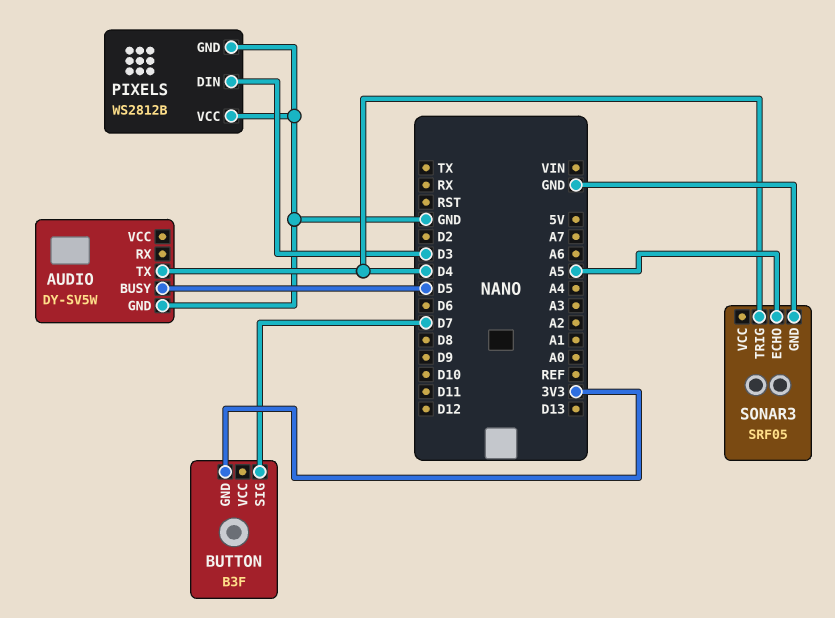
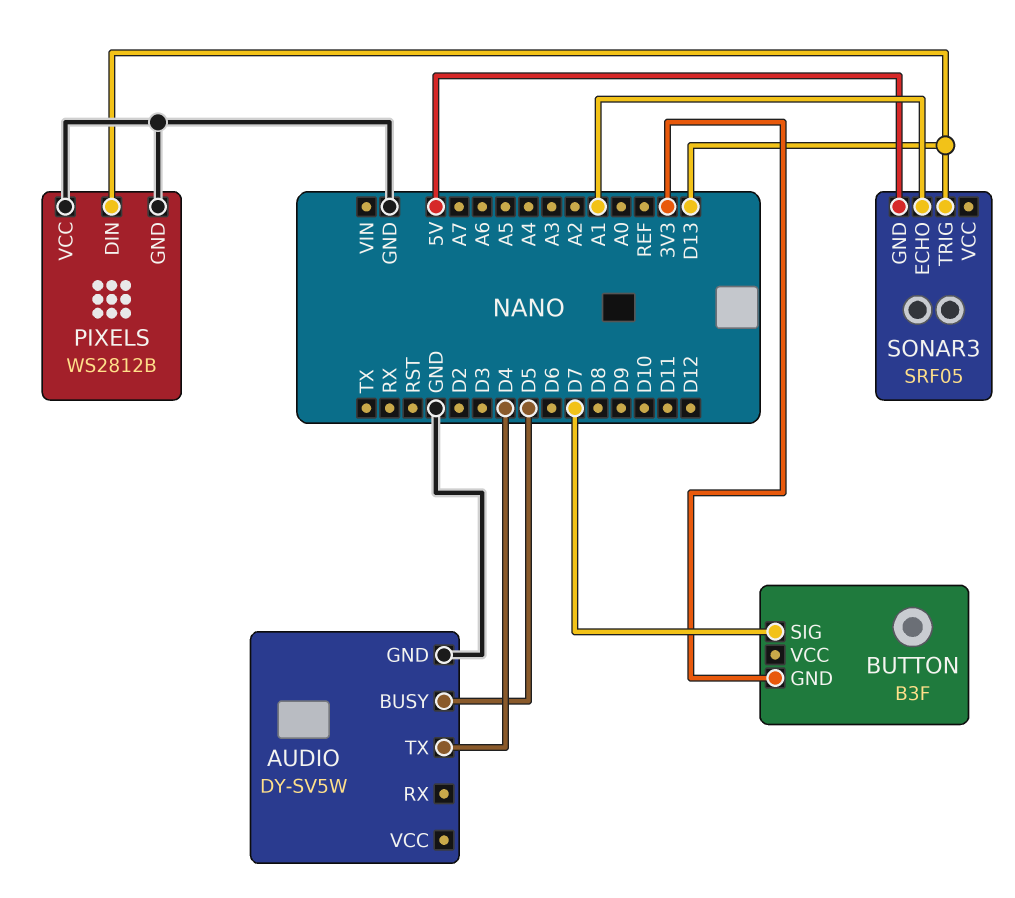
PIXELS pin DIN: D3 -> D13
SONAR3 pin ECHO: A5 -> A1
SONAR3 pin GND: GND -> 5V
SONAR3 pin TRIG: D4 -> D13

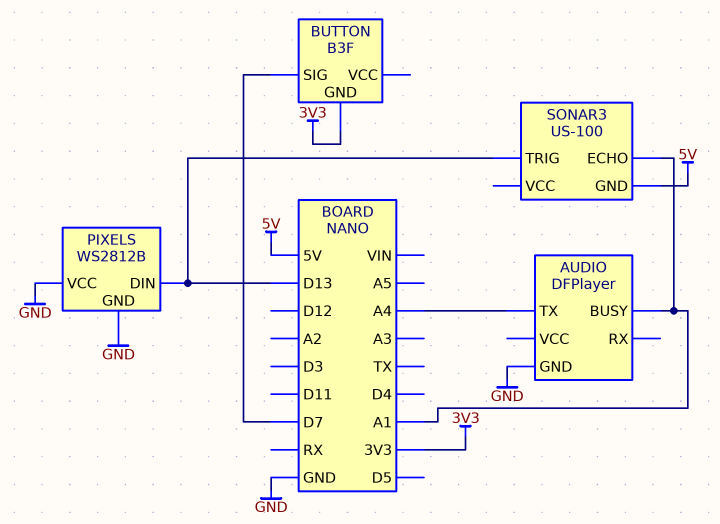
AUDIO: DY-SV5W -> DFPlayer
AUDIO pin BUSY: D5 -> A1
AUDIO pin TX: D4 -> A4
SONAR3: SRF05 -> US-100

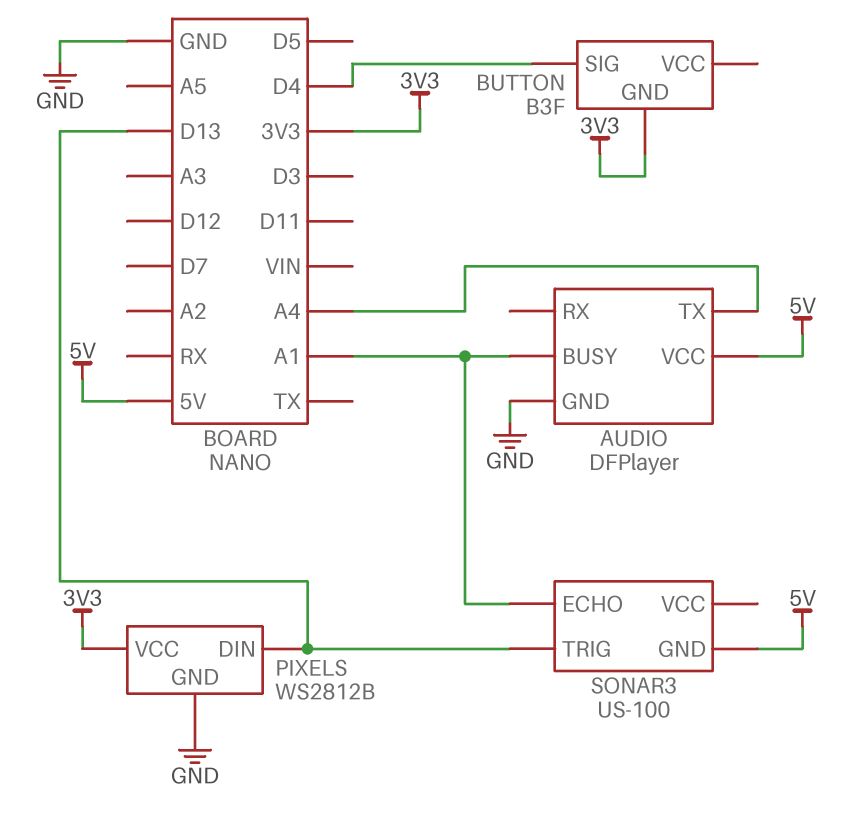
AUDIO pin VCC: none -> 5V
BUTTON pin SIG: D7 -> D4
PIXELS pin VCC: GND -> 3V3

